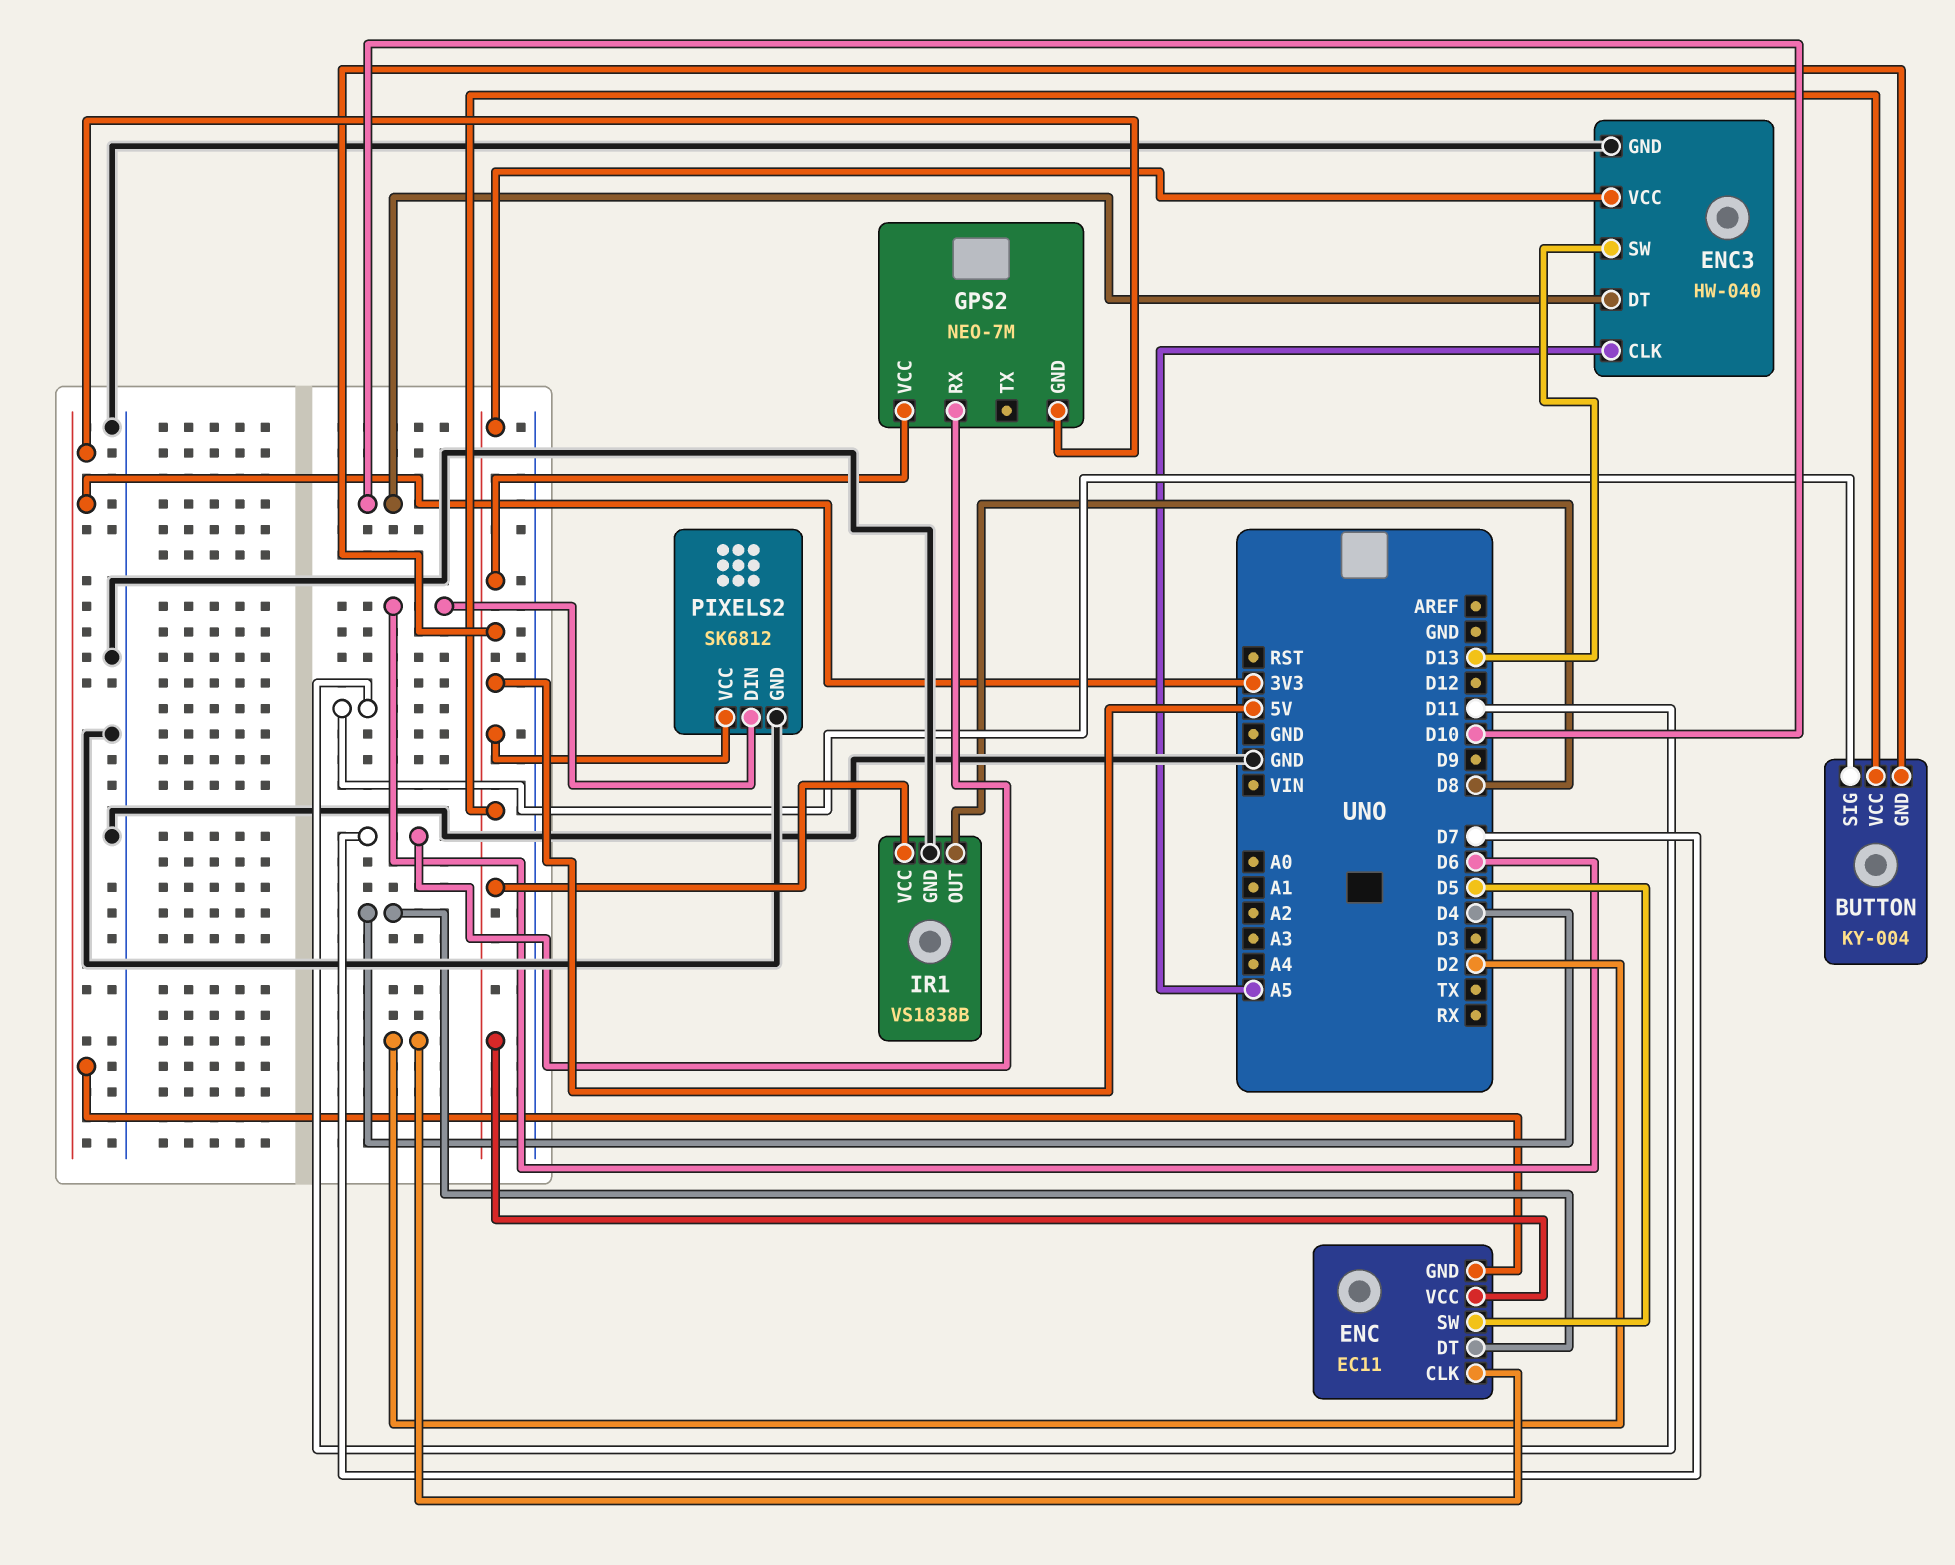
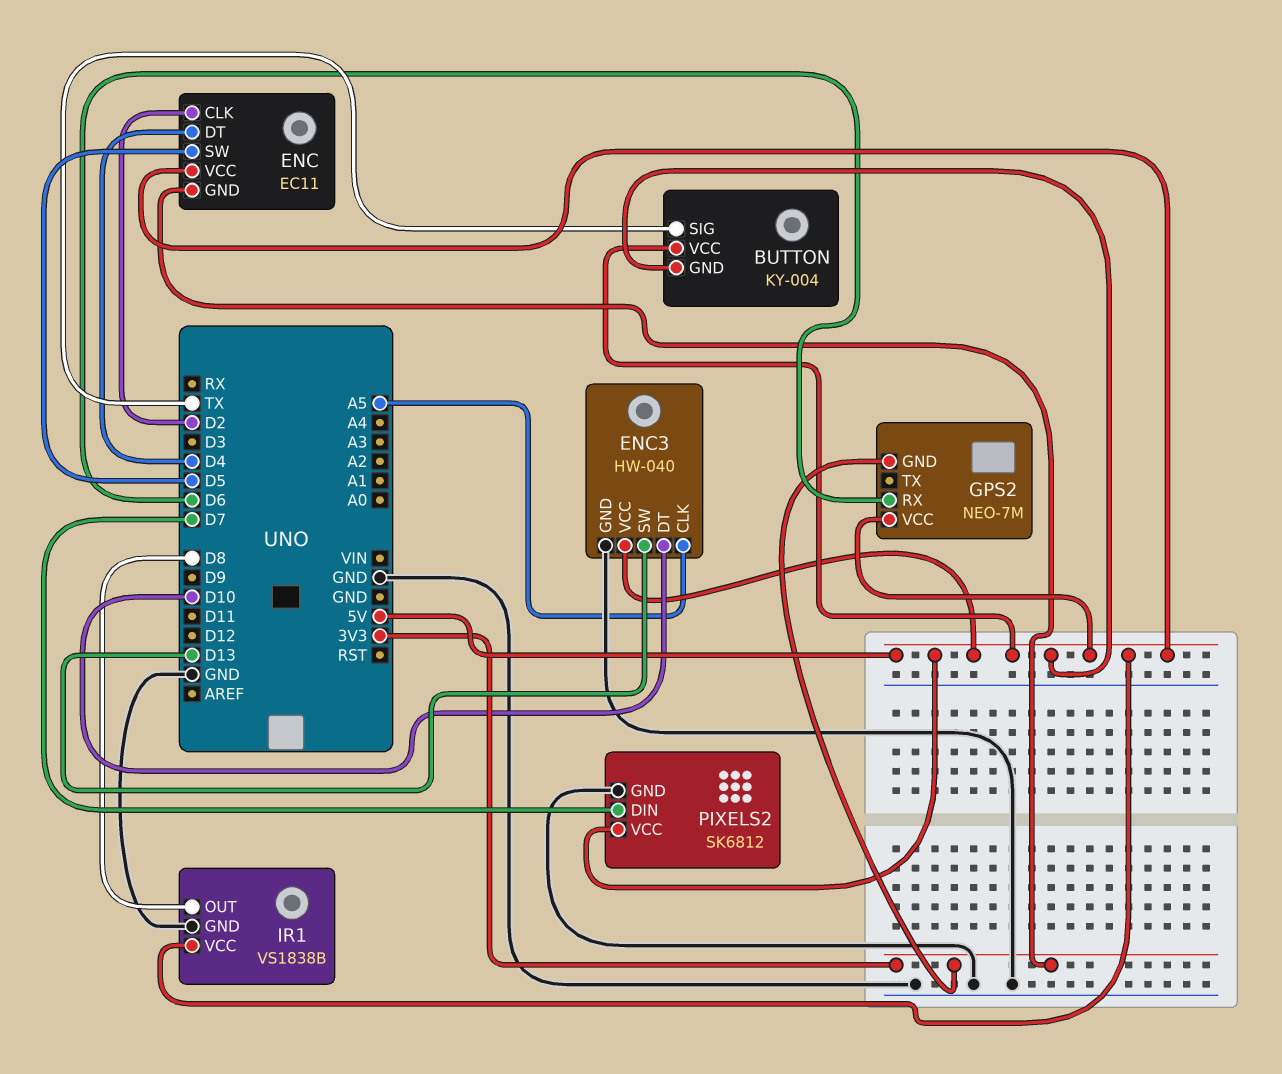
BUTTON pin SIG: D11 -> TX
GPS2 pin RX: D7 -> D6
PIXELS2 pin DIN: D6 -> D7

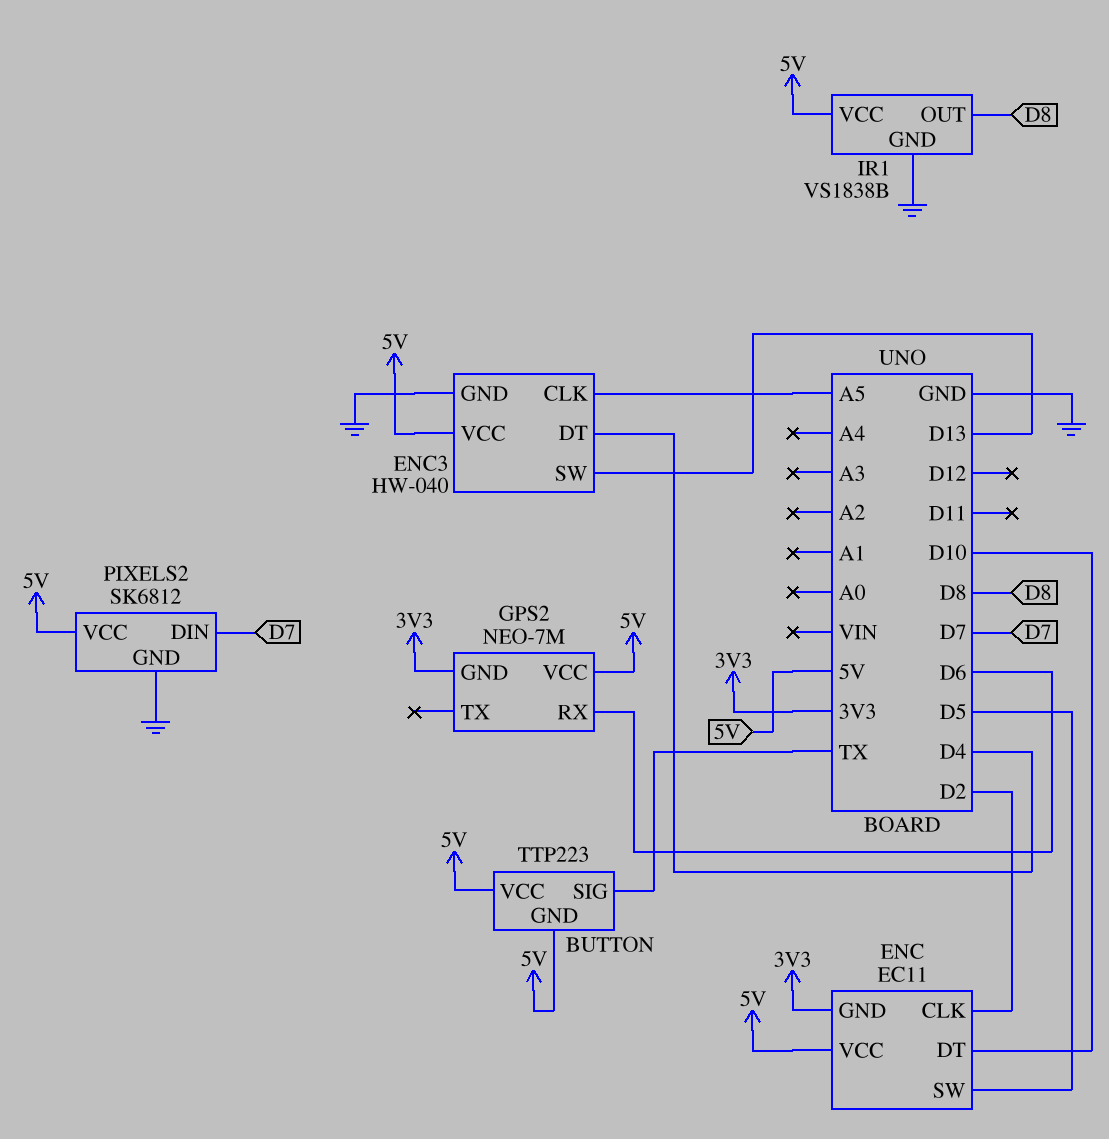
BUTTON: KY-004 -> TTP223
ENC pin DT: D4 -> D10
ENC3 pin DT: D10 -> D4

